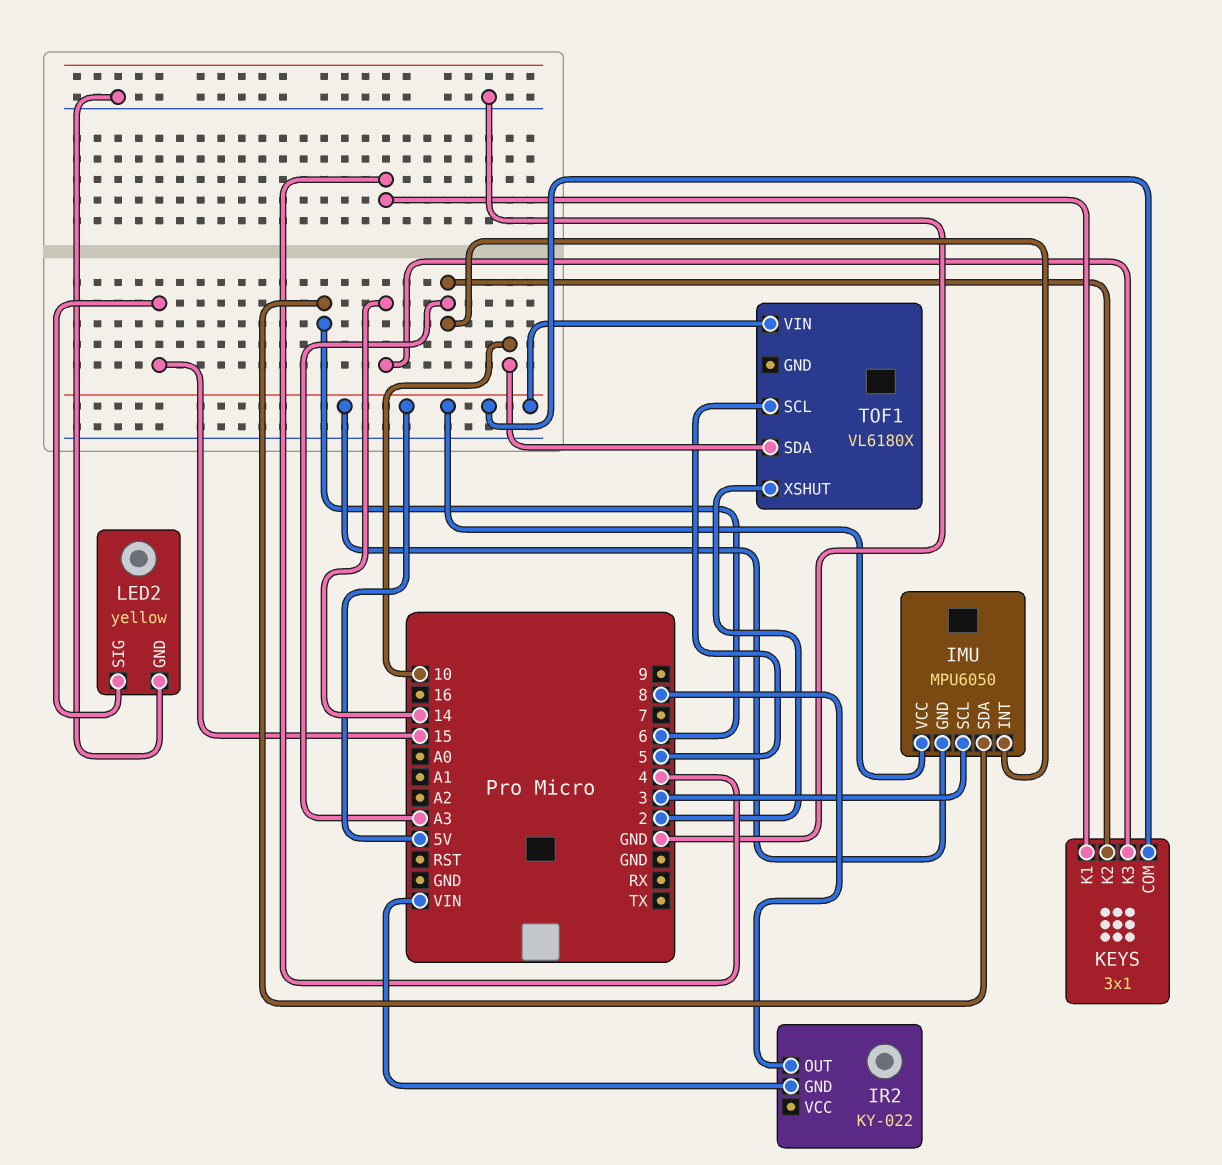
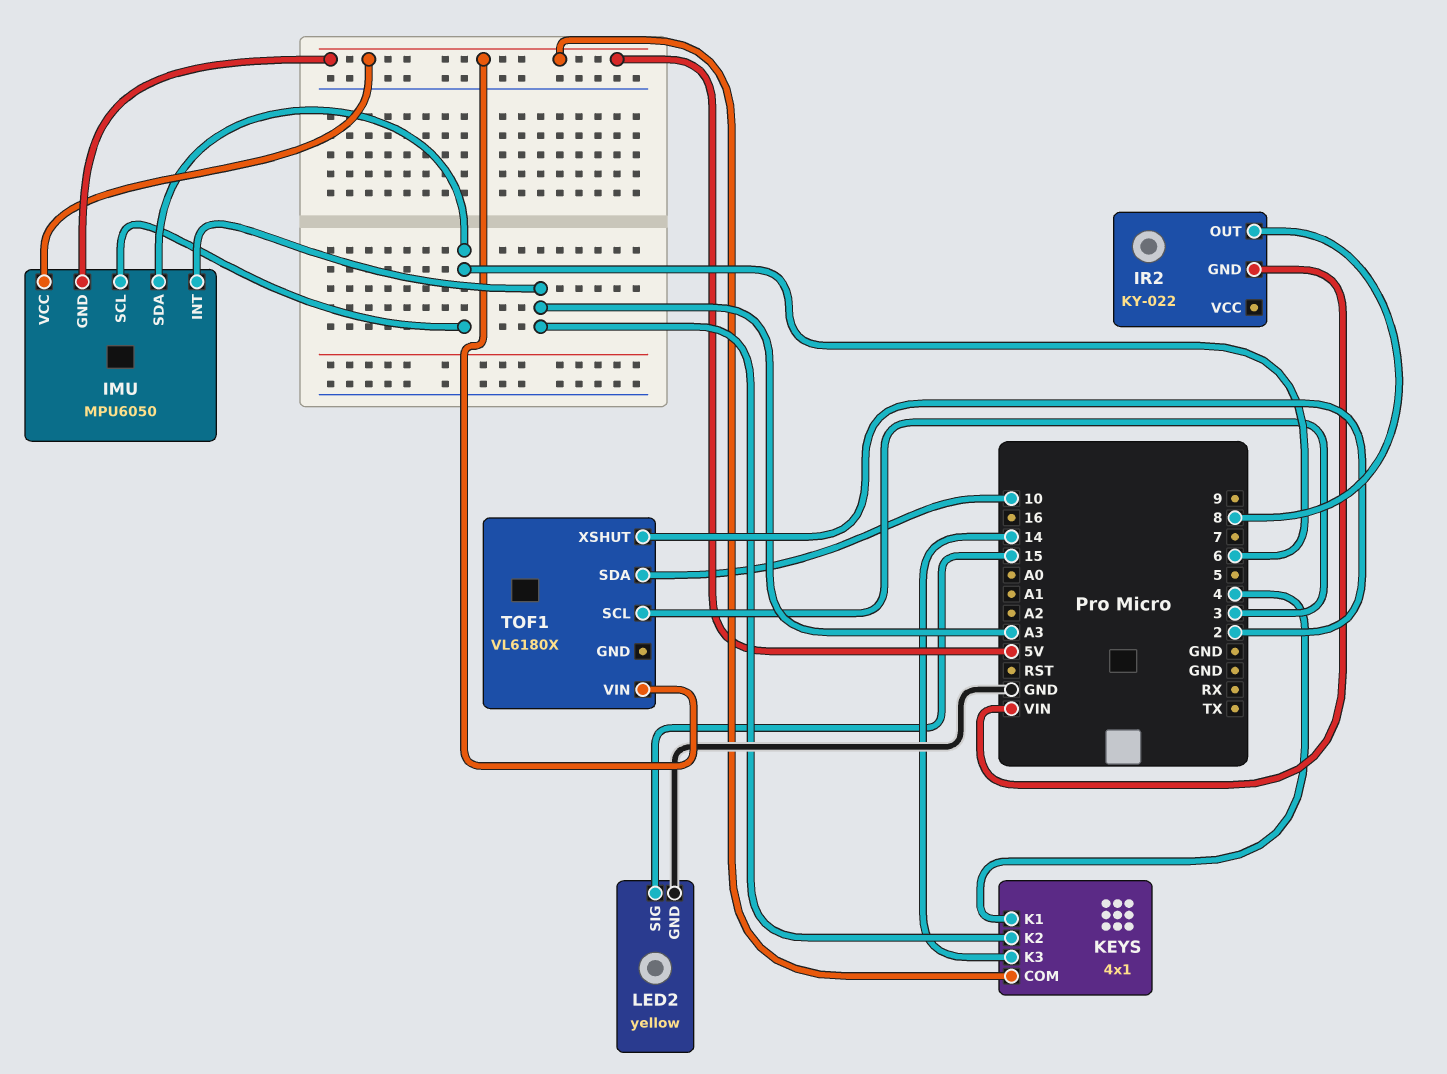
IMU pin SCL: 3 -> 6
KEYS: 3x1 -> 4x1
TOF1 pin SCL: 5 -> 3

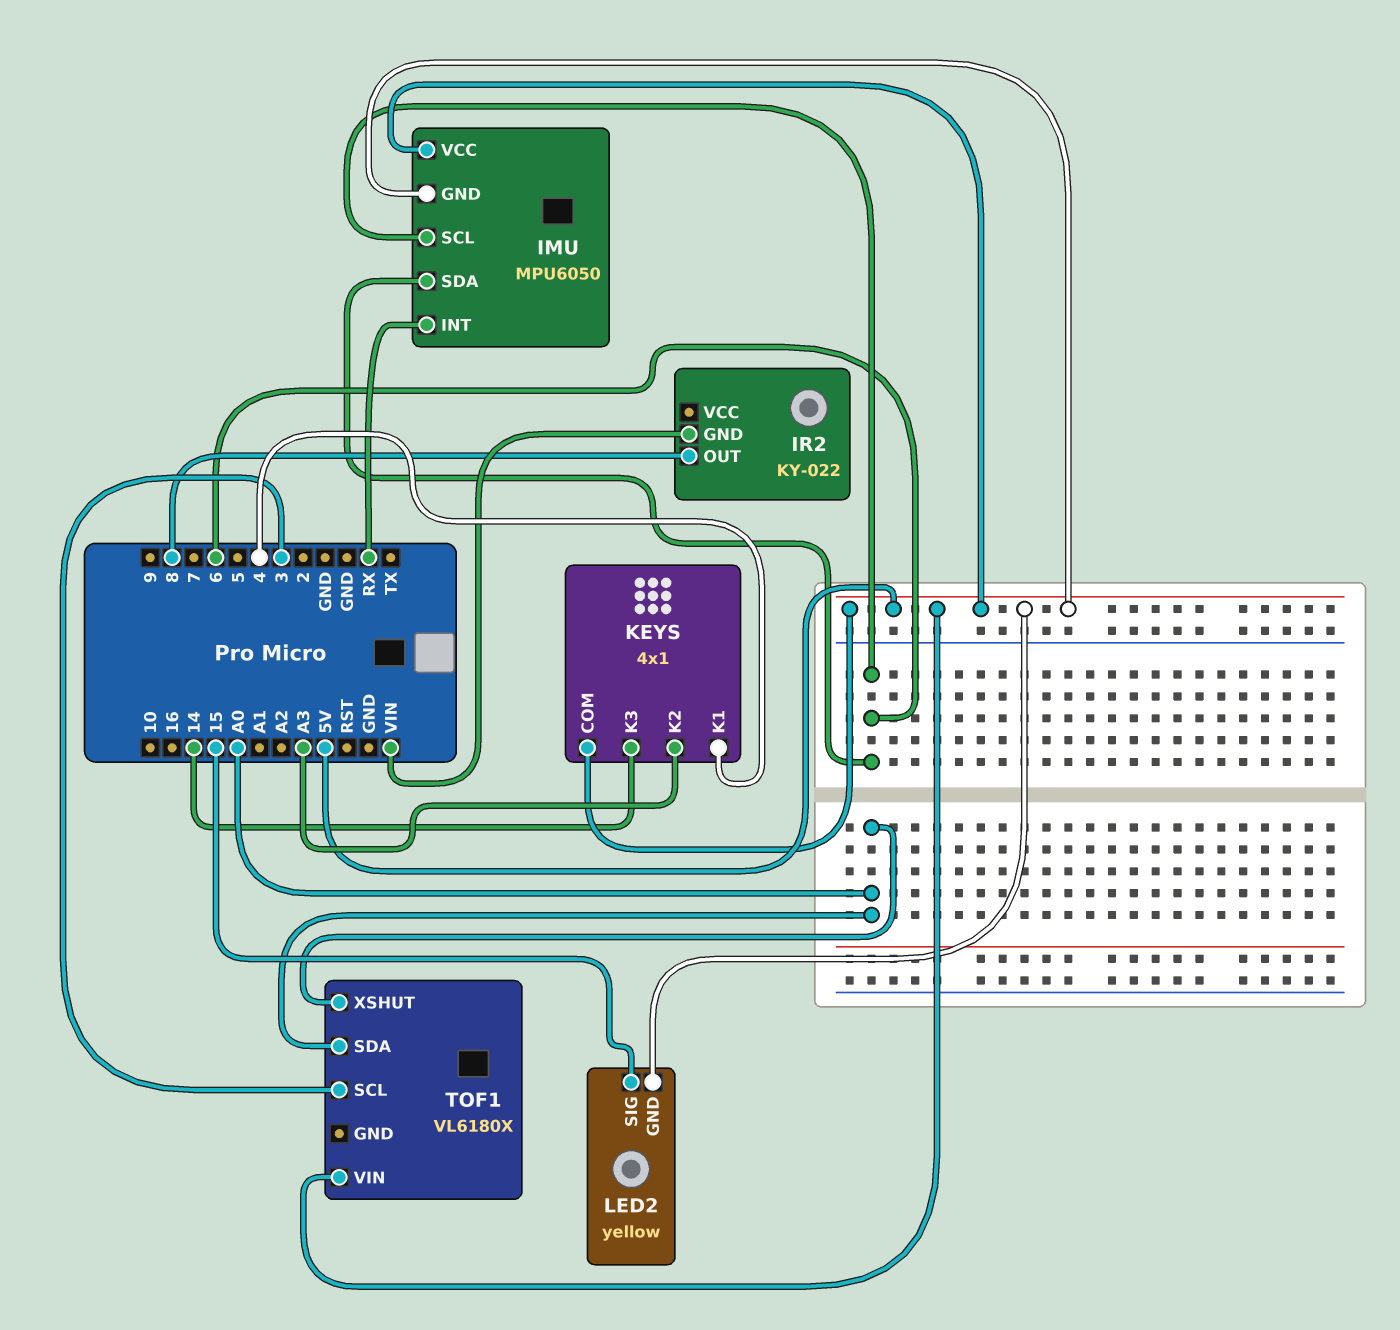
IMU pin INT: A3 -> RX
LED2 pin GND: GND -> 5V
TOF1 pin SDA: 10 -> A0
TOF1 pin XSHUT: 2 -> A0

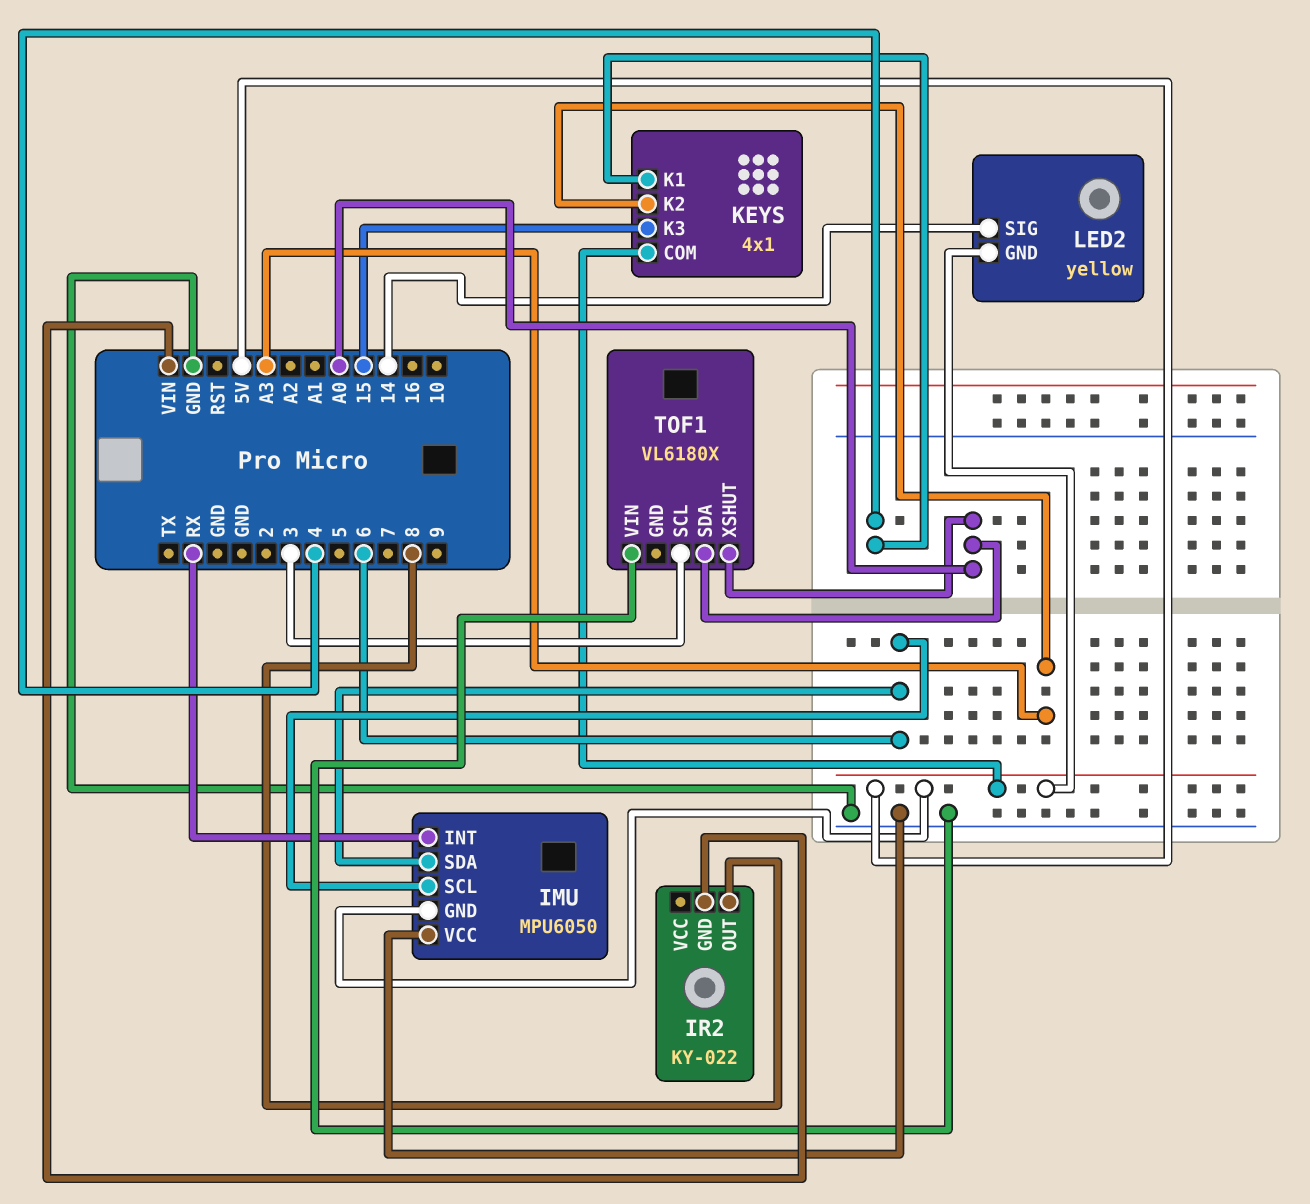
IMU pin VCC: 5V -> GND
KEYS pin K3: 14 -> 15
LED2 pin SIG: 15 -> 14
TOF1 pin VIN: 5V -> GND

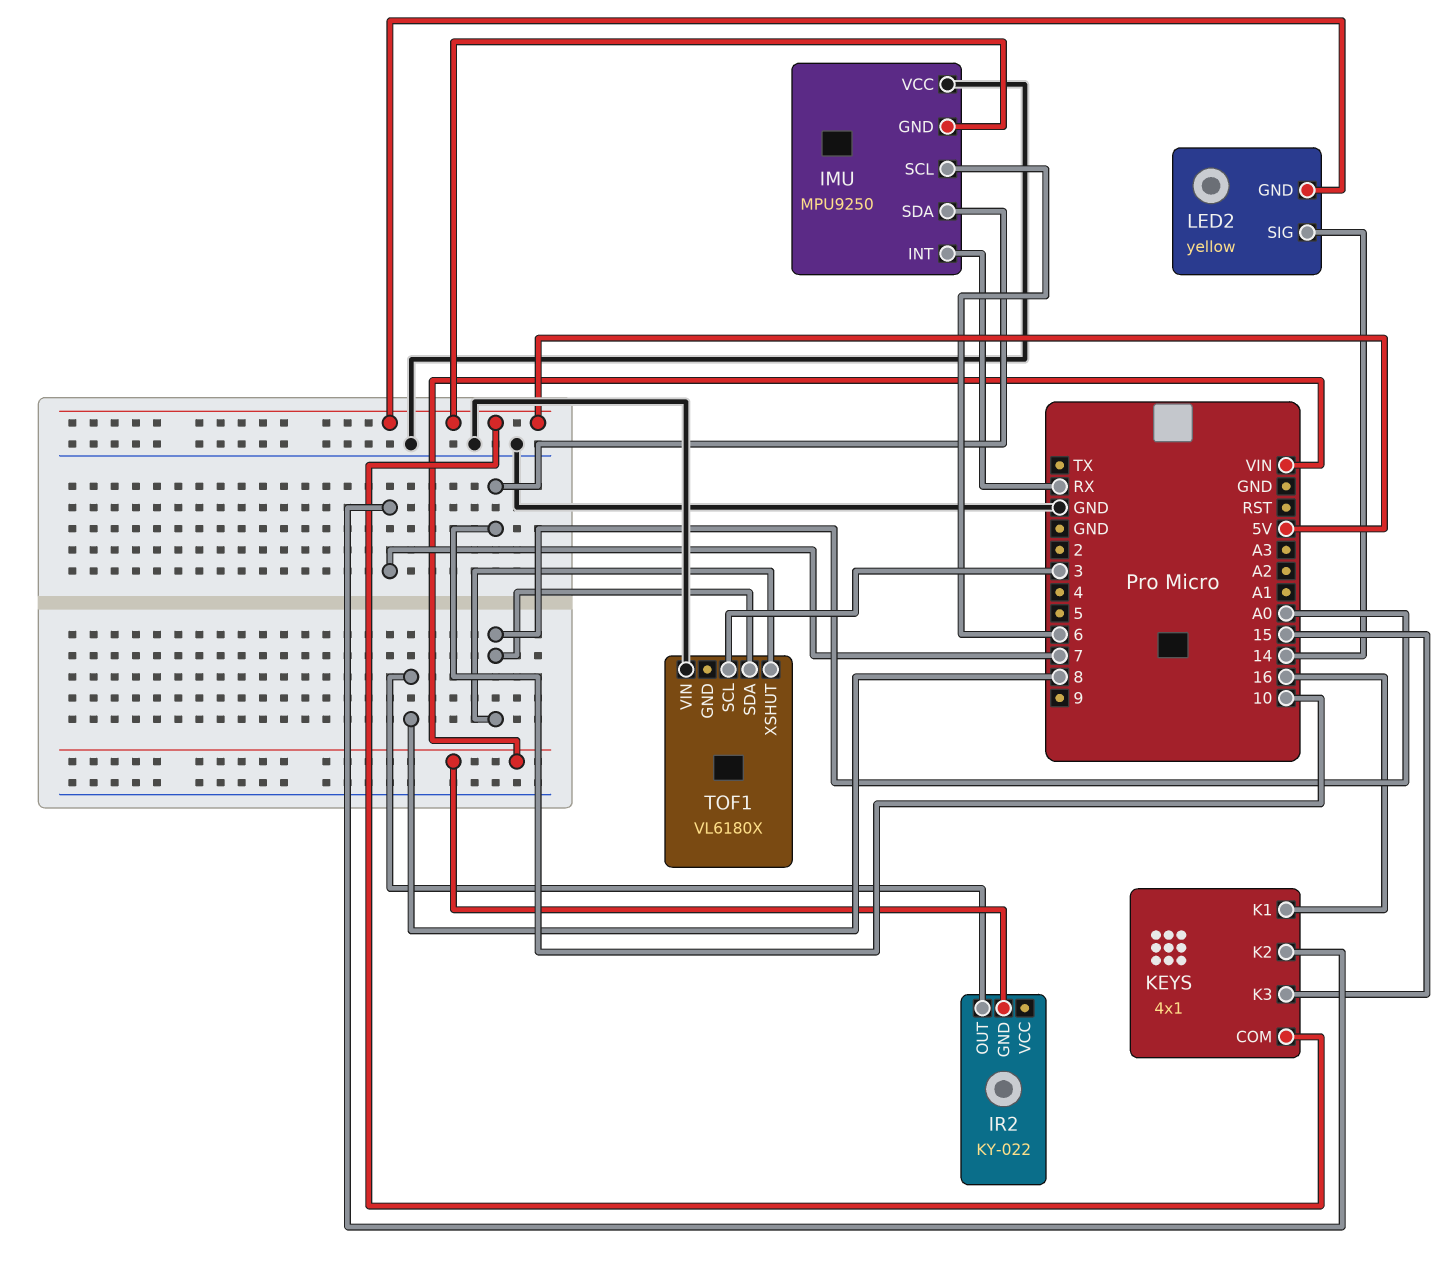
IMU: MPU6050 -> MPU9250
IMU pin SDA: 6 -> 10
KEYS pin K1: 4 -> 16
KEYS pin K2: A3 -> 7

